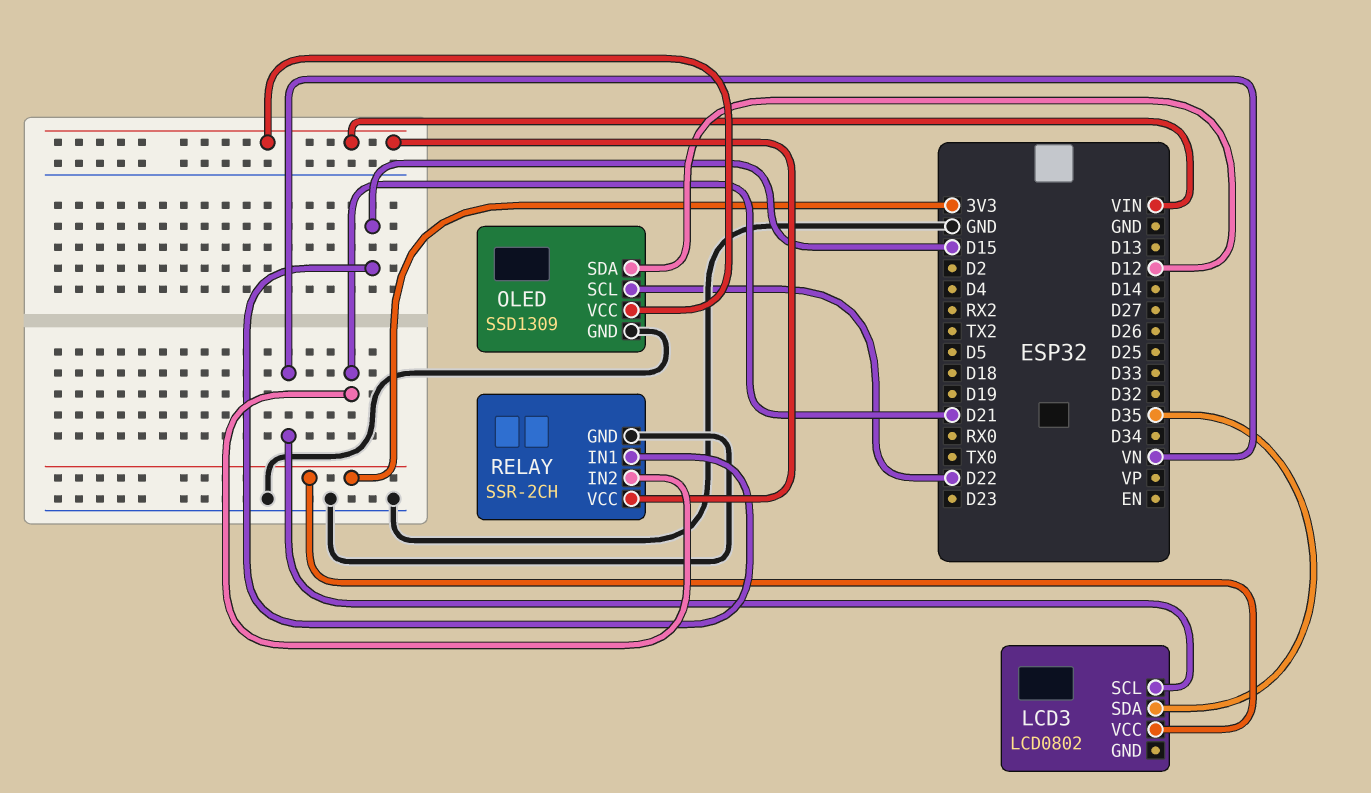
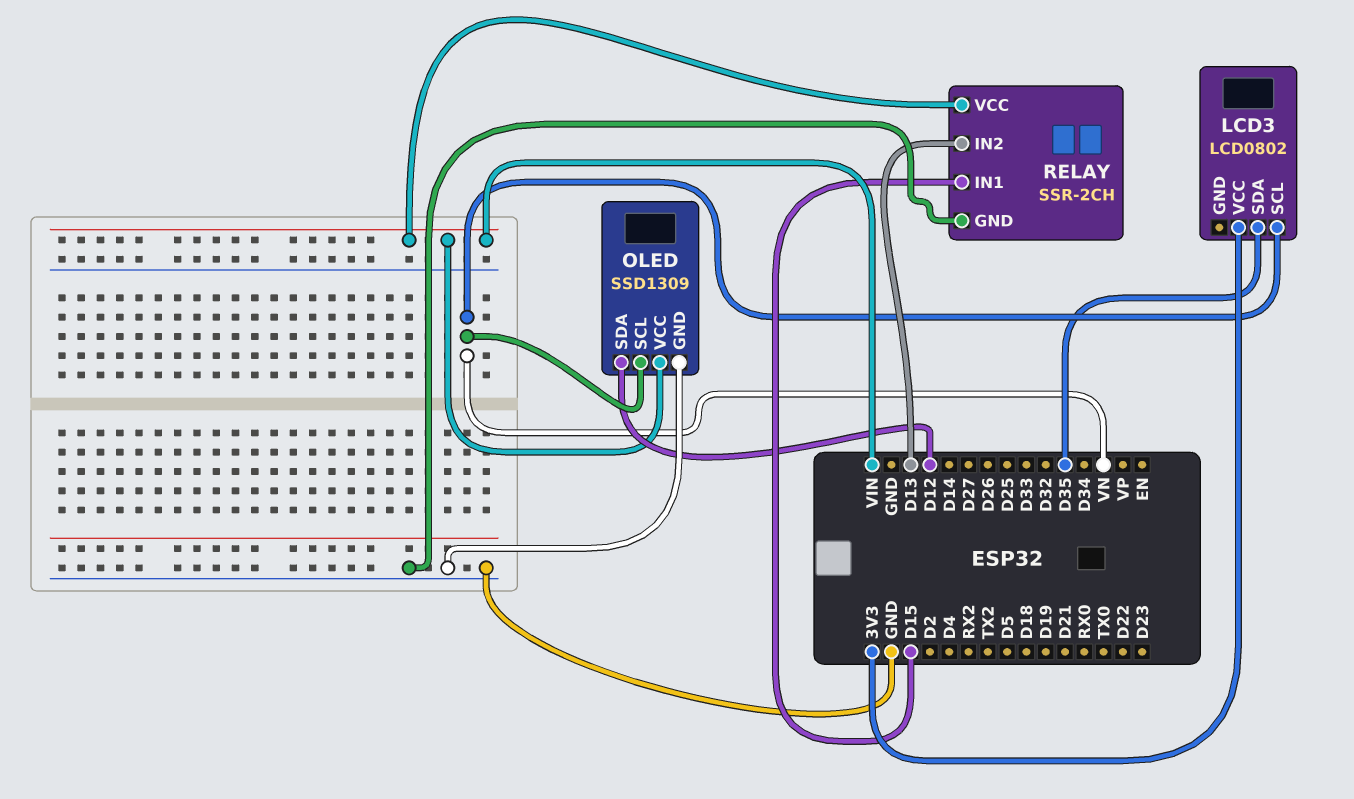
OLED pin SCL: D22 -> VN
RELAY pin IN2: D21 -> D13

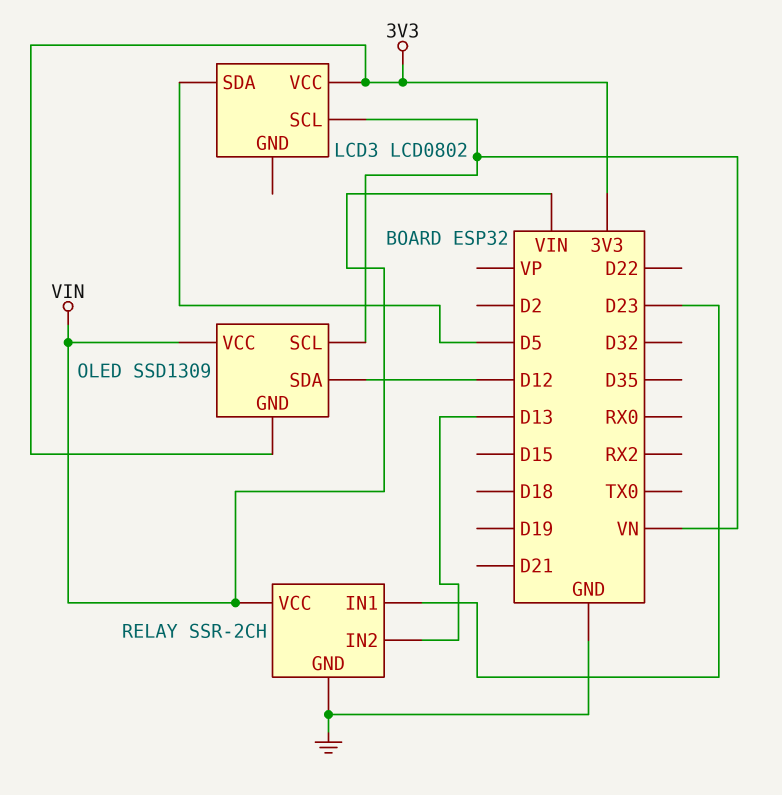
LCD3 pin SDA: D35 -> D5
OLED pin GND: GND -> 3V3
RELAY pin IN1: D15 -> D23

